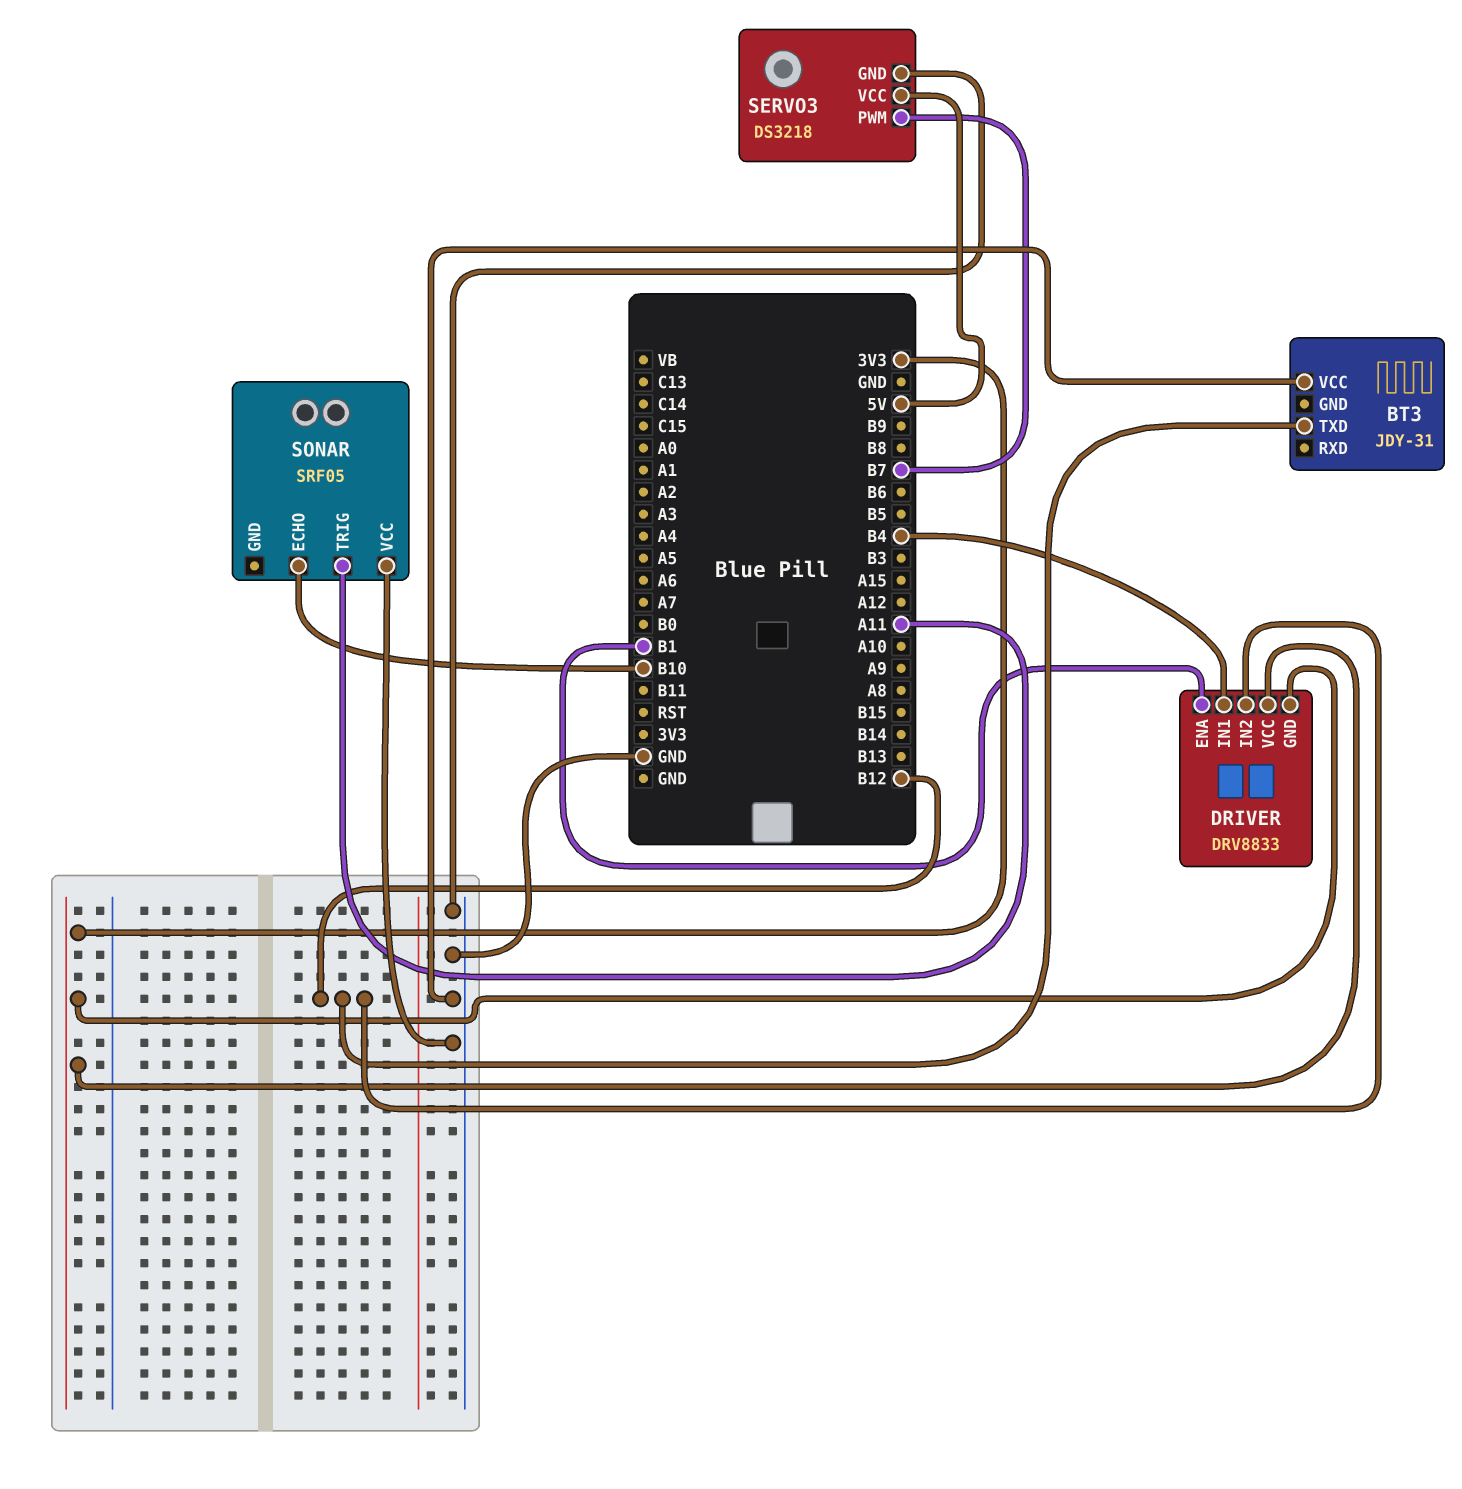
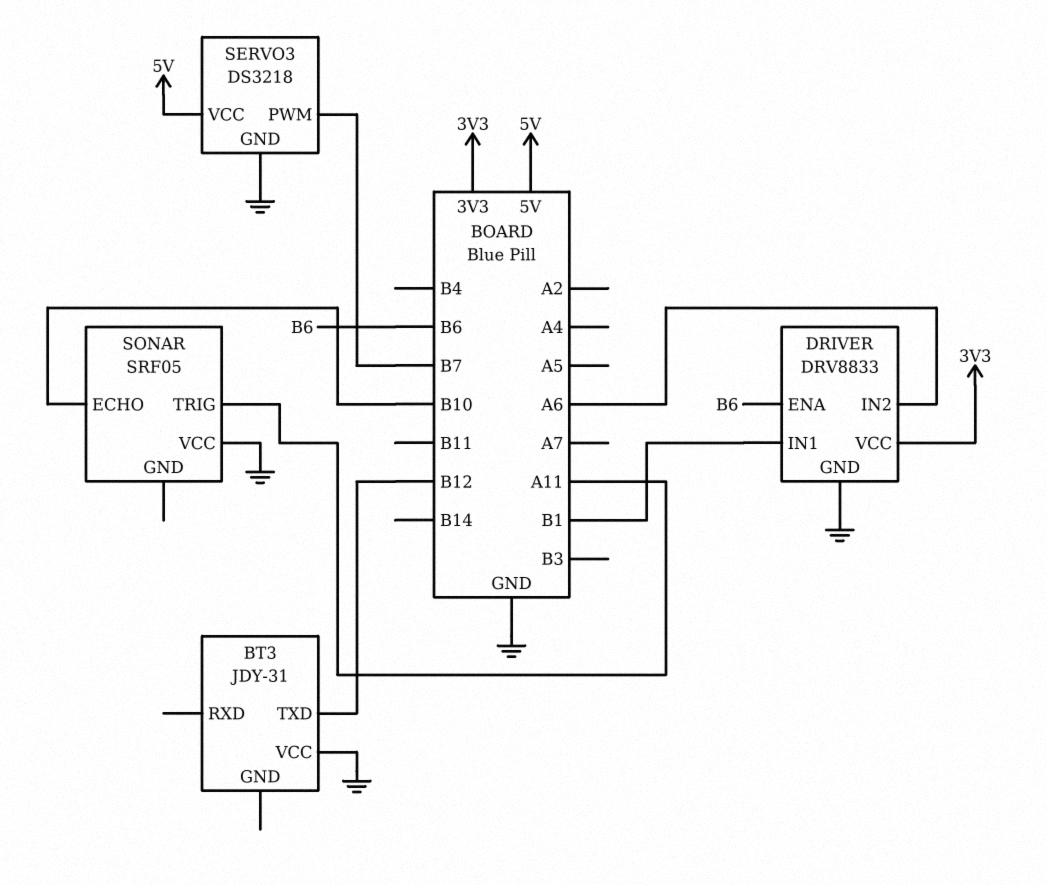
DRIVER pin ENA: B1 -> B6
DRIVER pin GND: 3V3 -> GND
DRIVER pin IN1: B4 -> B1
DRIVER pin IN2: B12 -> A6

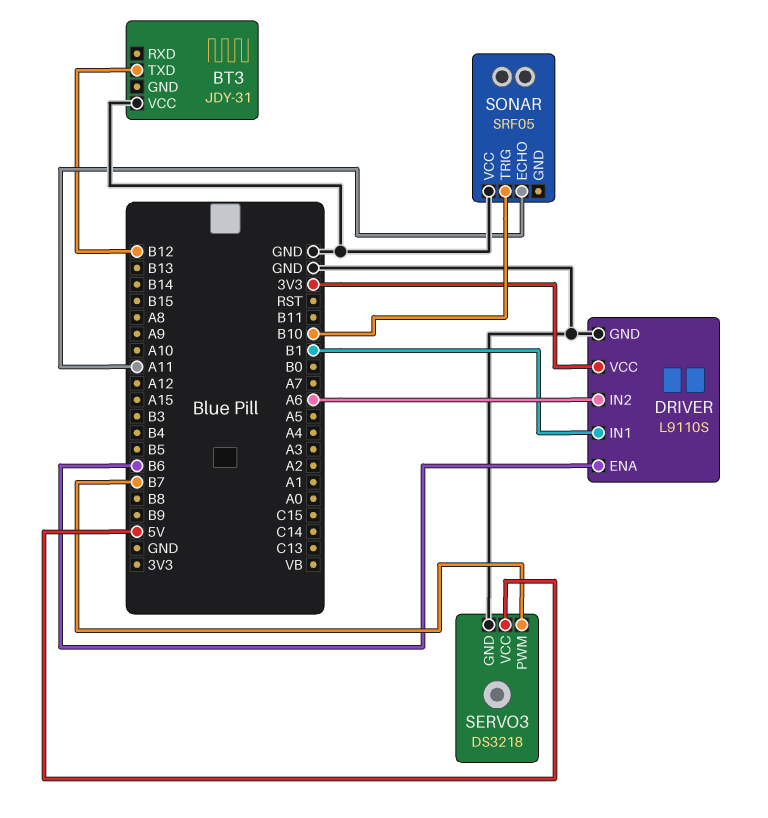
DRIVER: DRV8833 -> L9110S
SONAR pin ECHO: B10 -> A11
SONAR pin TRIG: A11 -> B10

